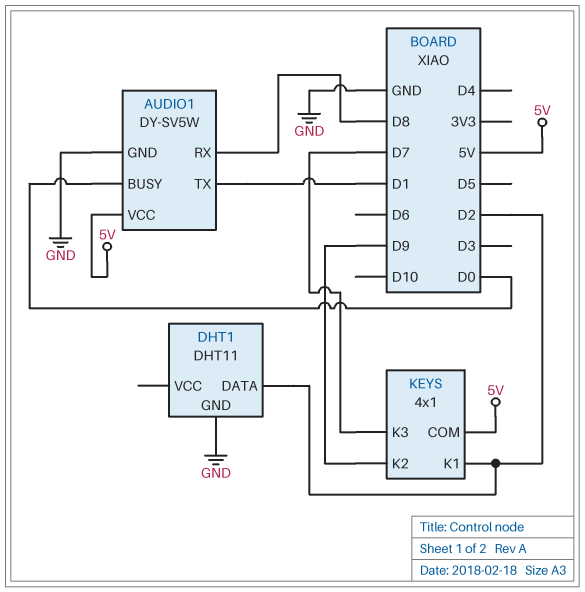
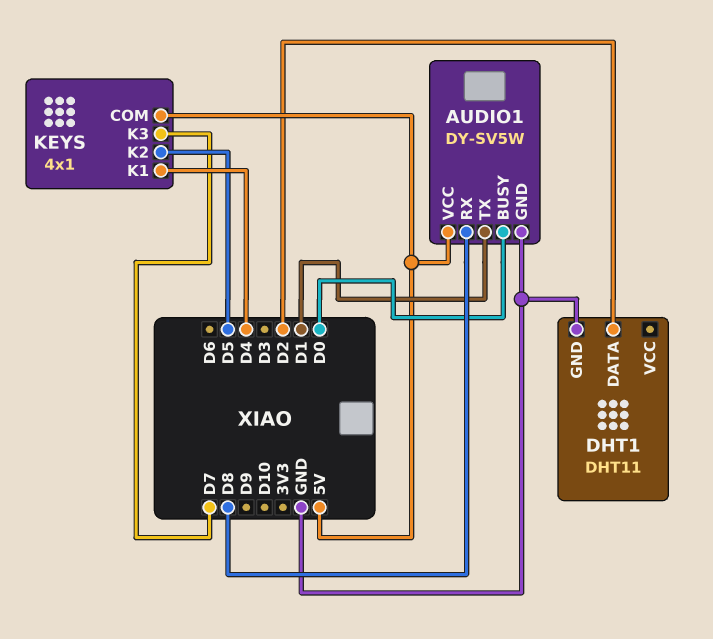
KEYS pin K1: D2 -> D4
KEYS pin K2: D9 -> D5

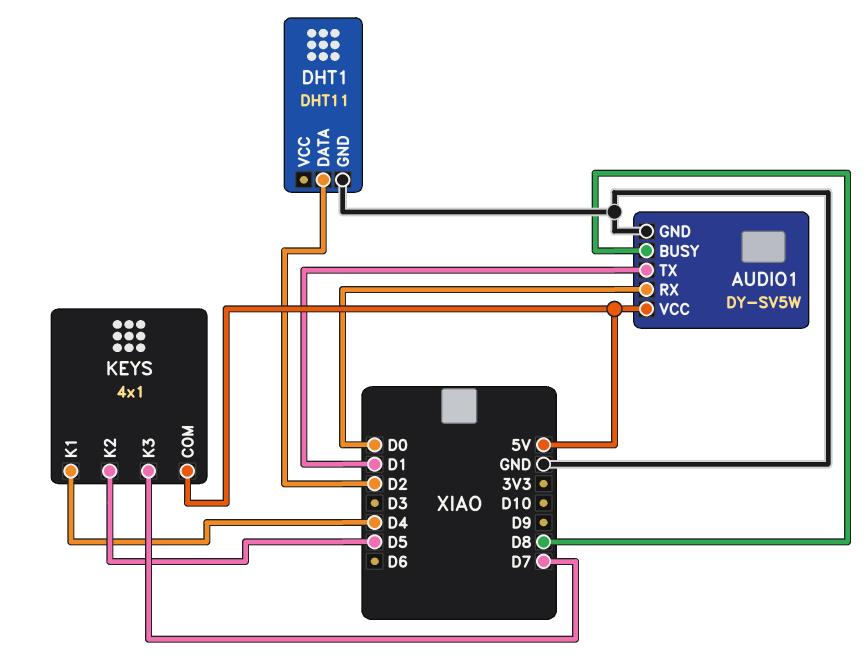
AUDIO1 pin BUSY: D0 -> D8
AUDIO1 pin RX: D8 -> D0

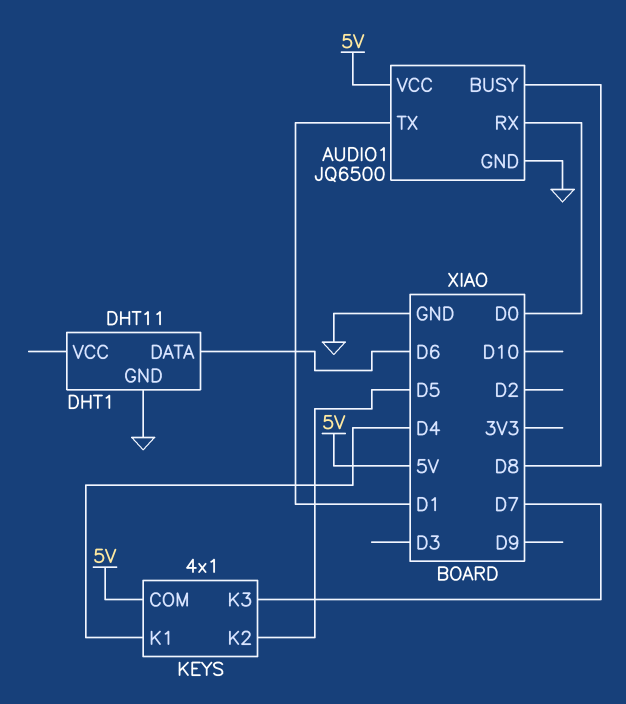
AUDIO1: DY-SV5W -> JQ6500
DHT1 pin DATA: D2 -> D6

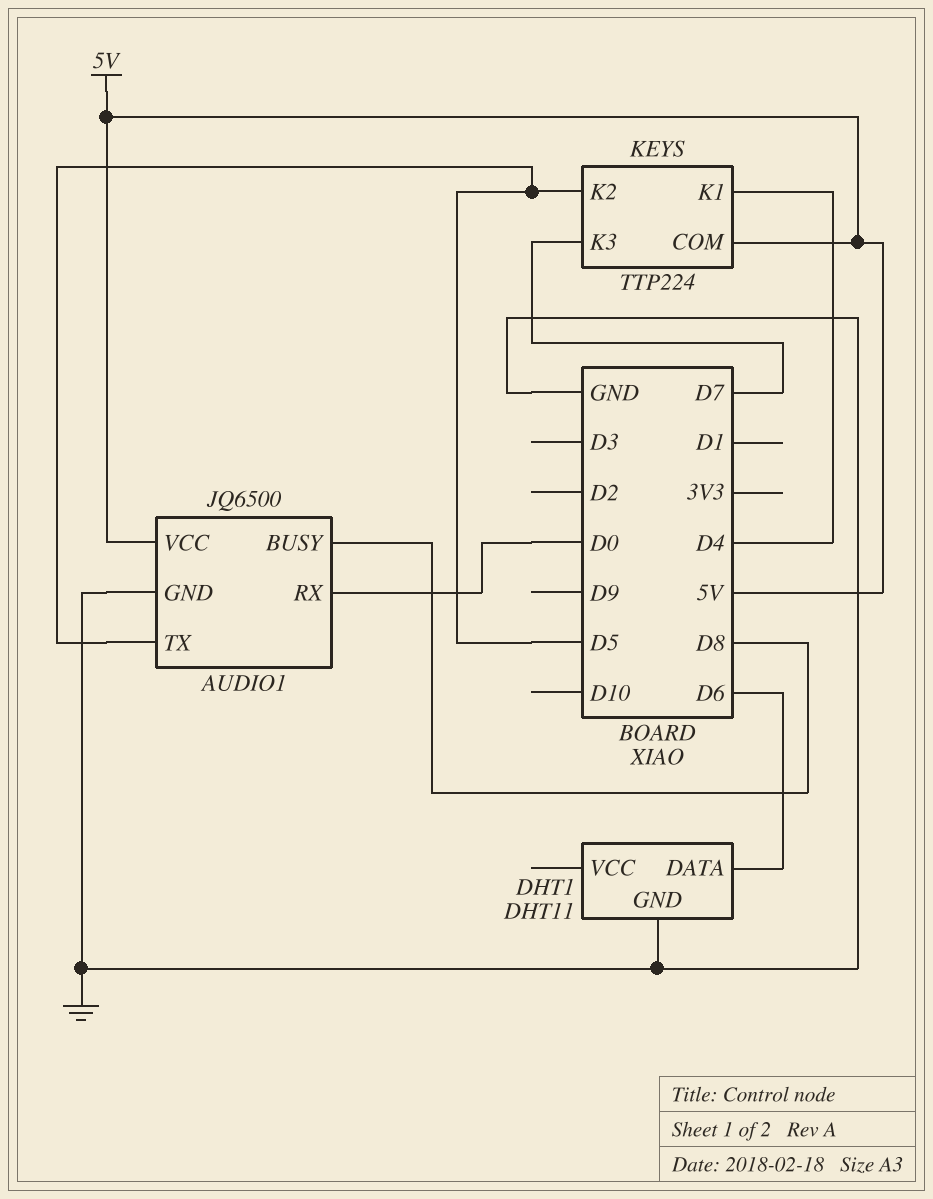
AUDIO1 pin TX: D1 -> D5
KEYS: 4x1 -> TTP224

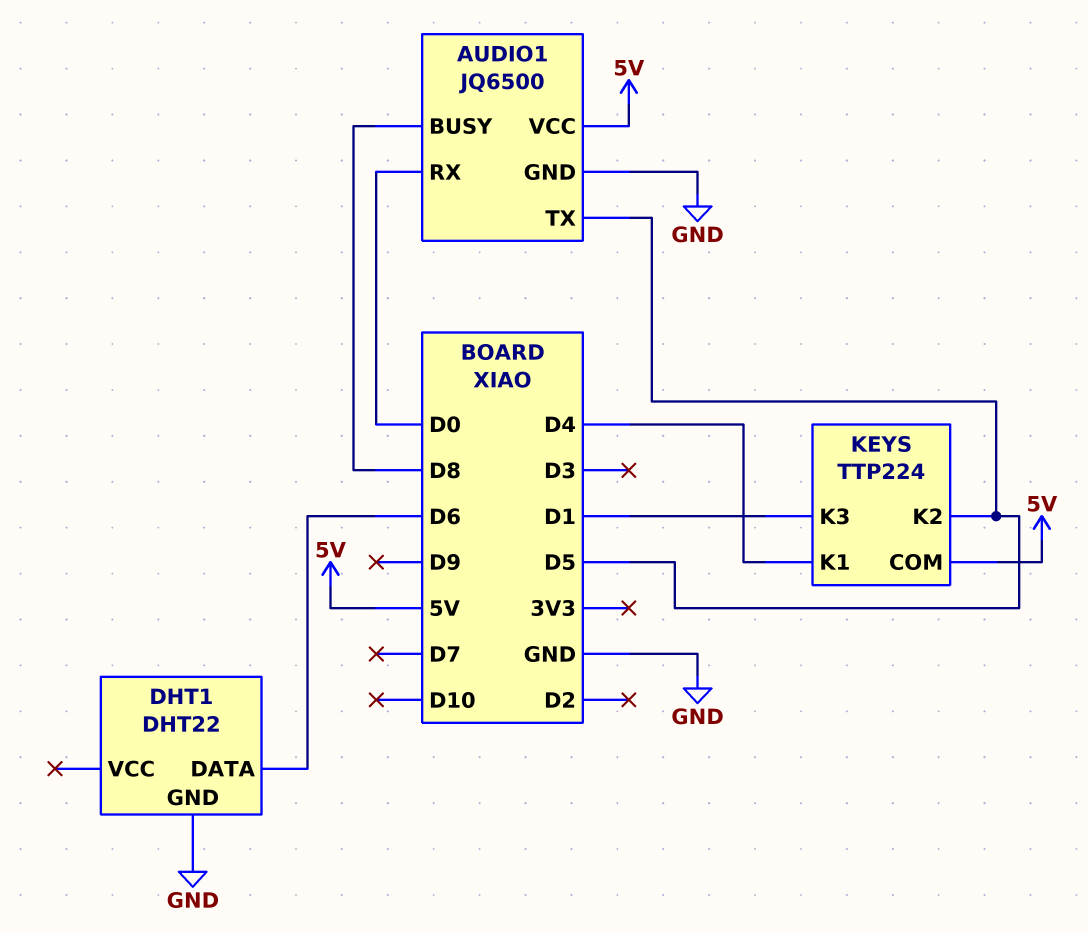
DHT1: DHT11 -> DHT22
KEYS pin K3: D7 -> D1

